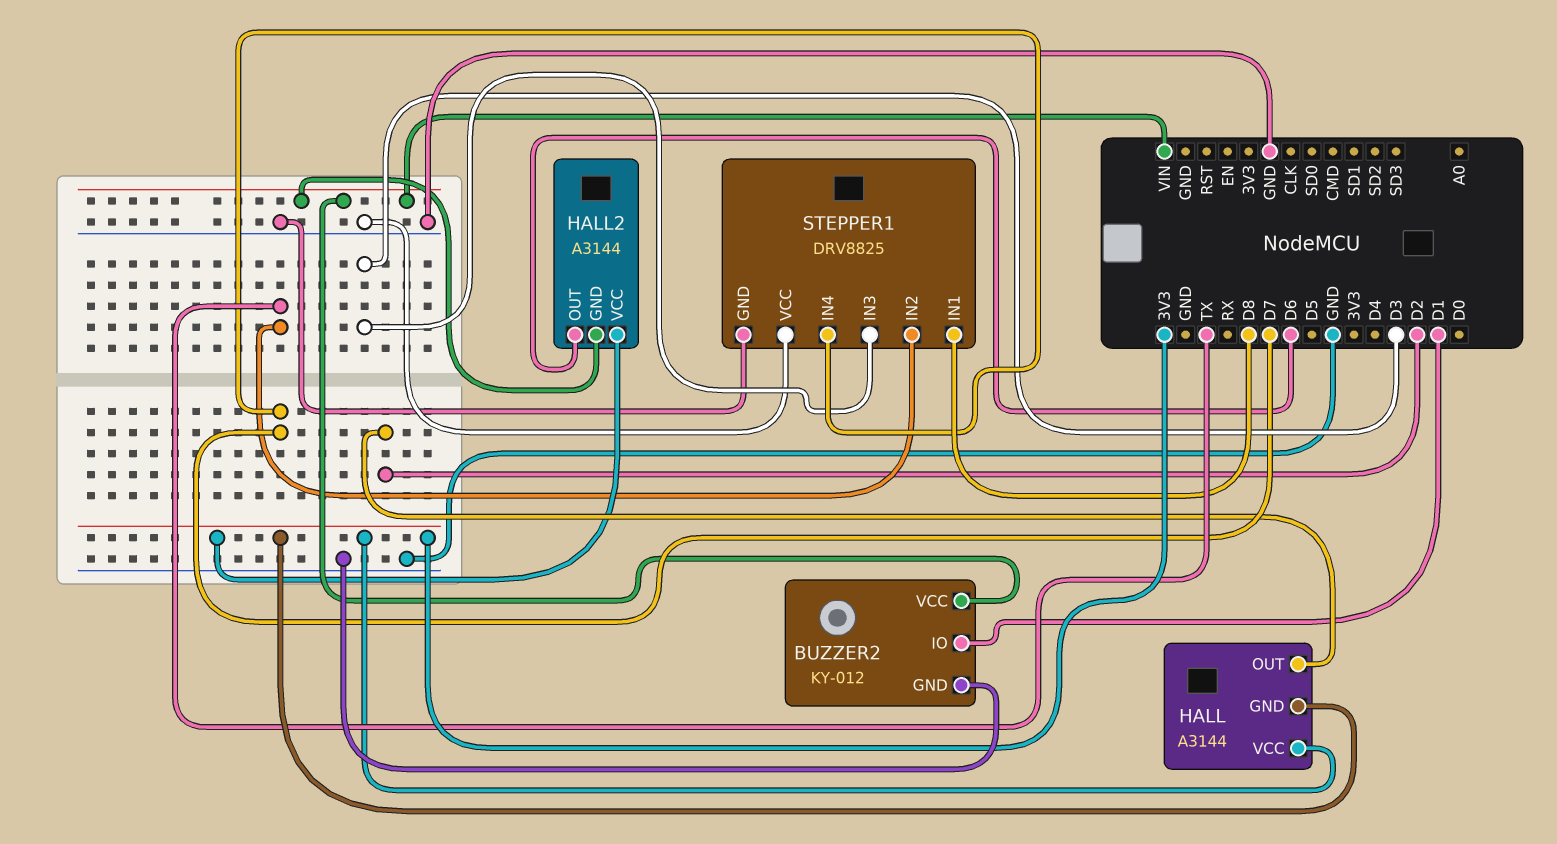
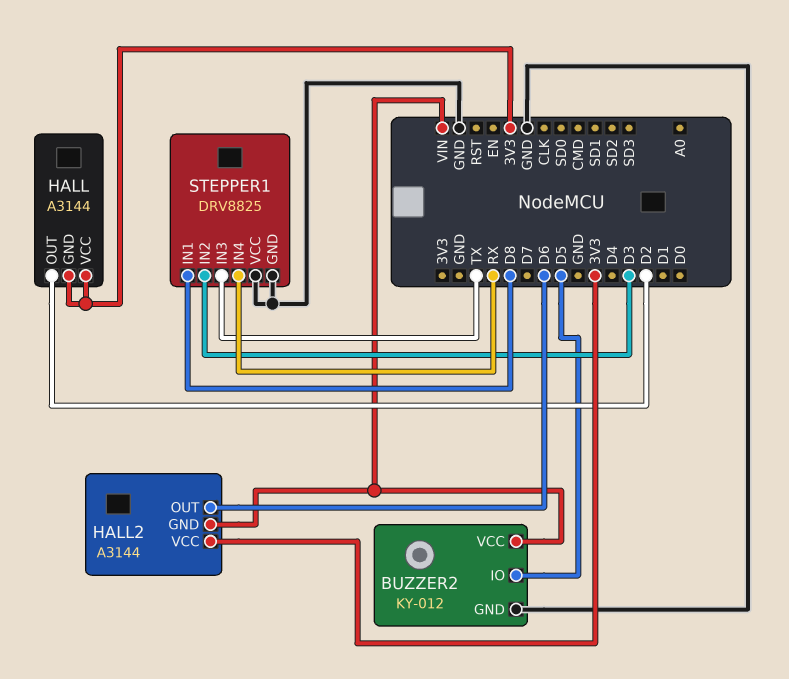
BUZZER2 pin IO: D1 -> D5
STEPPER1 pin IN2: TX -> D3
STEPPER1 pin IN3: D3 -> TX
STEPPER1 pin IN4: D7 -> RX

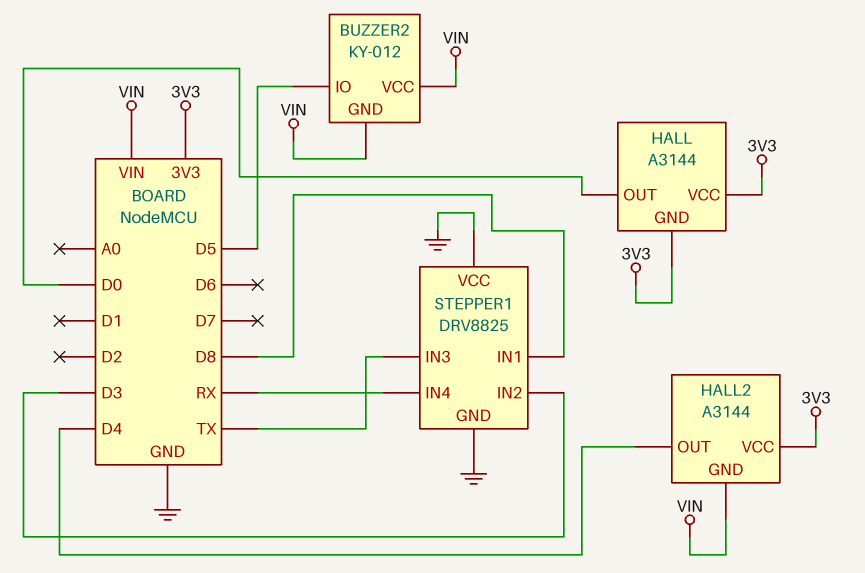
BUZZER2 pin GND: GND -> VIN
HALL pin OUT: D2 -> D0
HALL2 pin OUT: D6 -> D4

